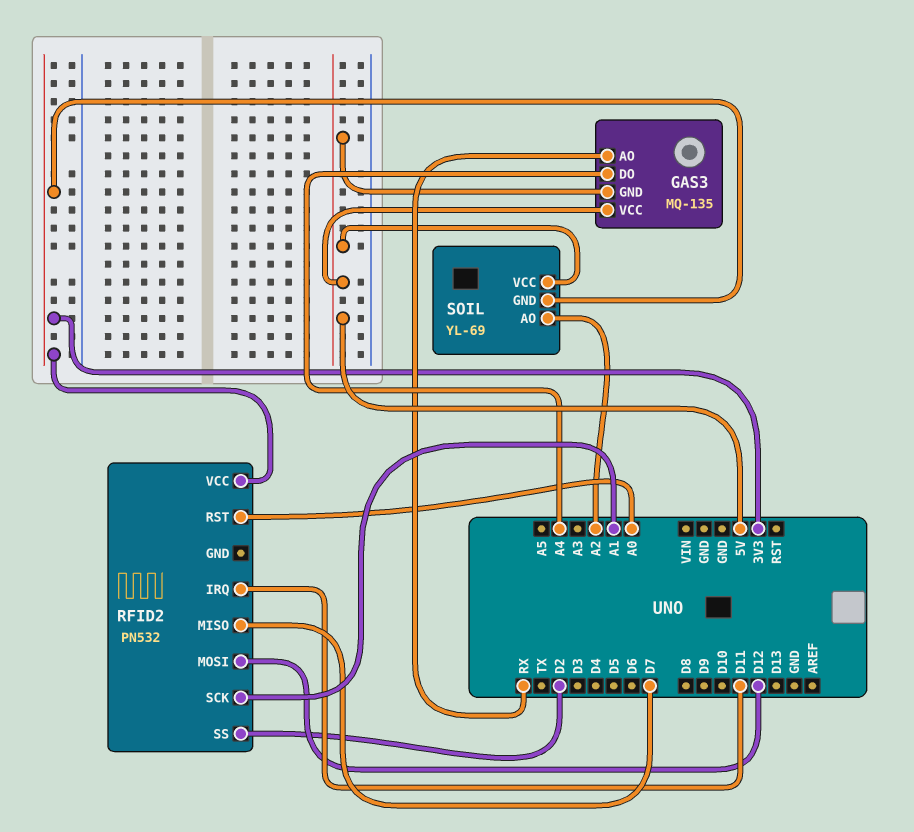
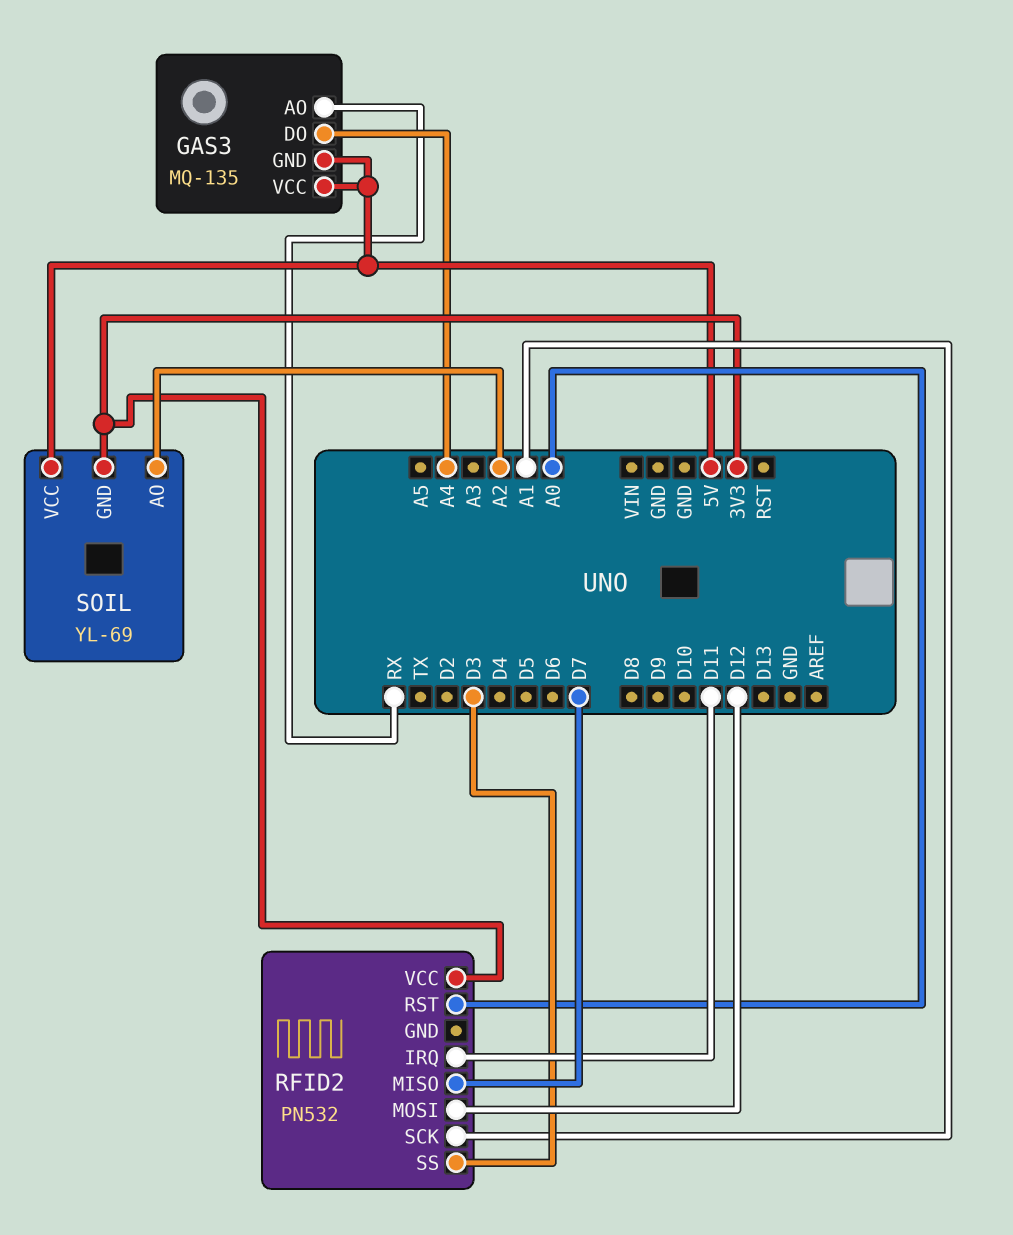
RFID2 pin SS: D2 -> D3

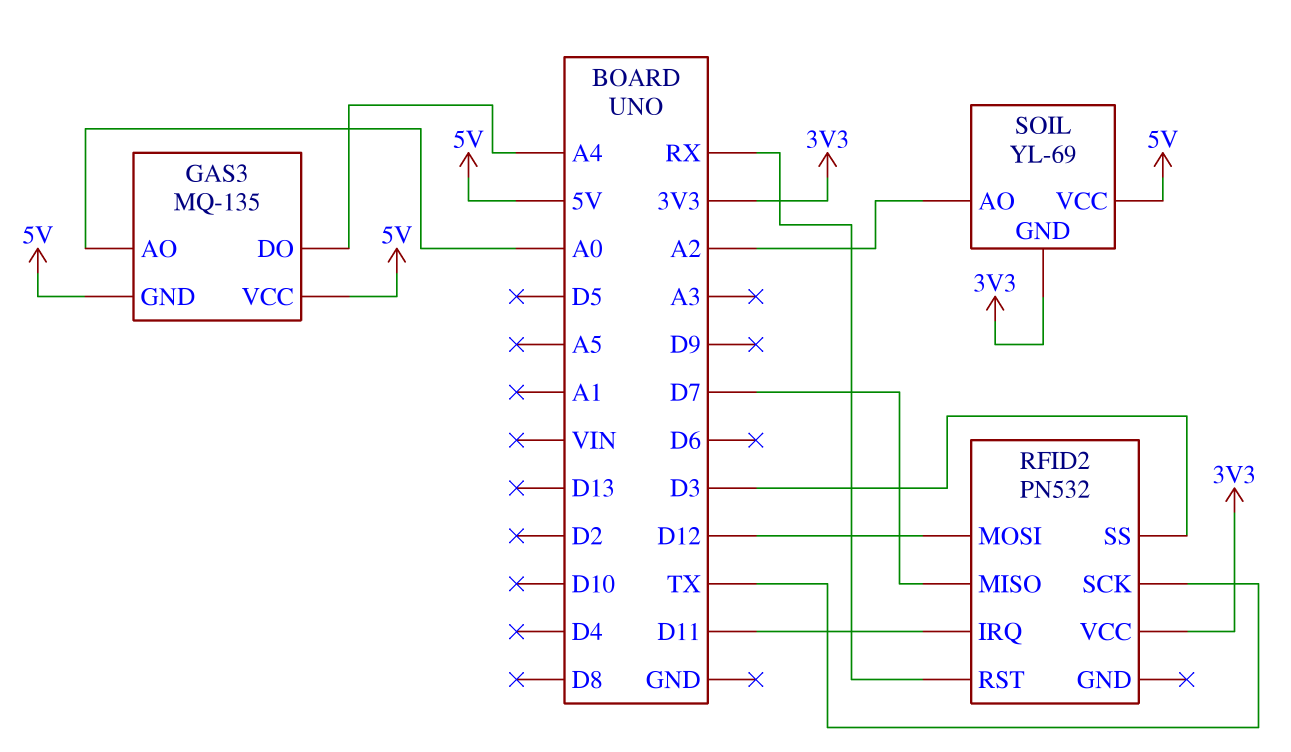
GAS3 pin AO: RX -> A0
RFID2 pin RST: A0 -> RX
RFID2 pin SCK: A1 -> TX

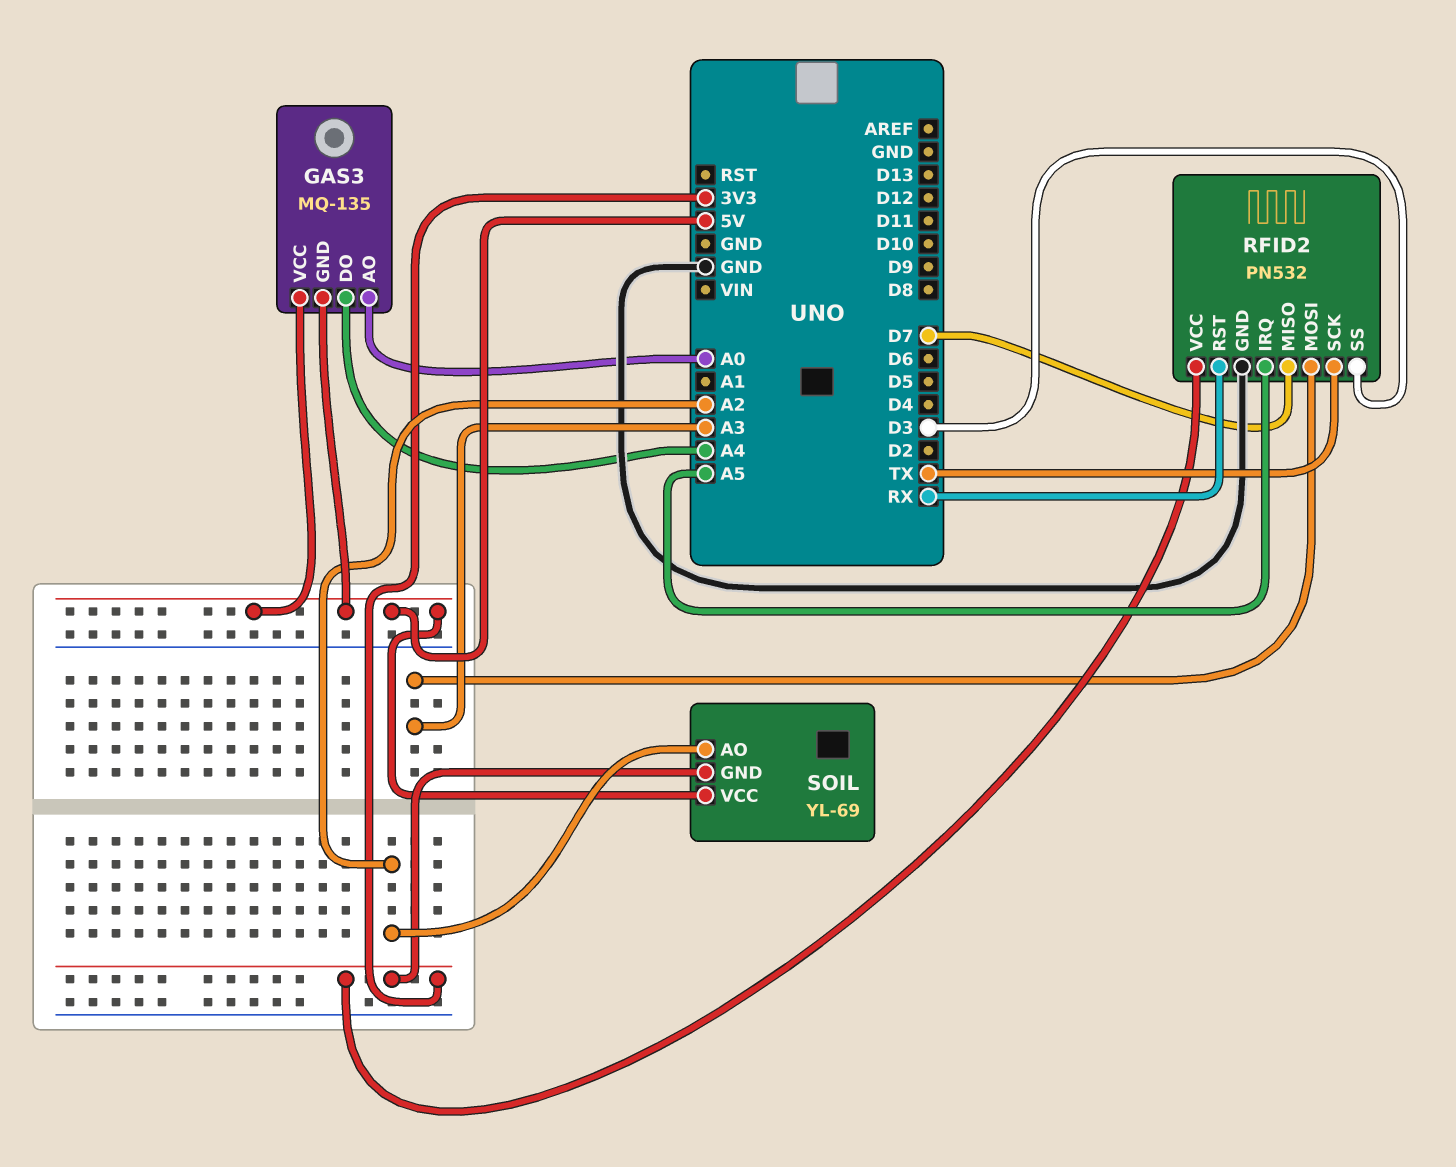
RFID2 pin GND: none -> GND
RFID2 pin IRQ: D11 -> A5
RFID2 pin MOSI: D12 -> A3

